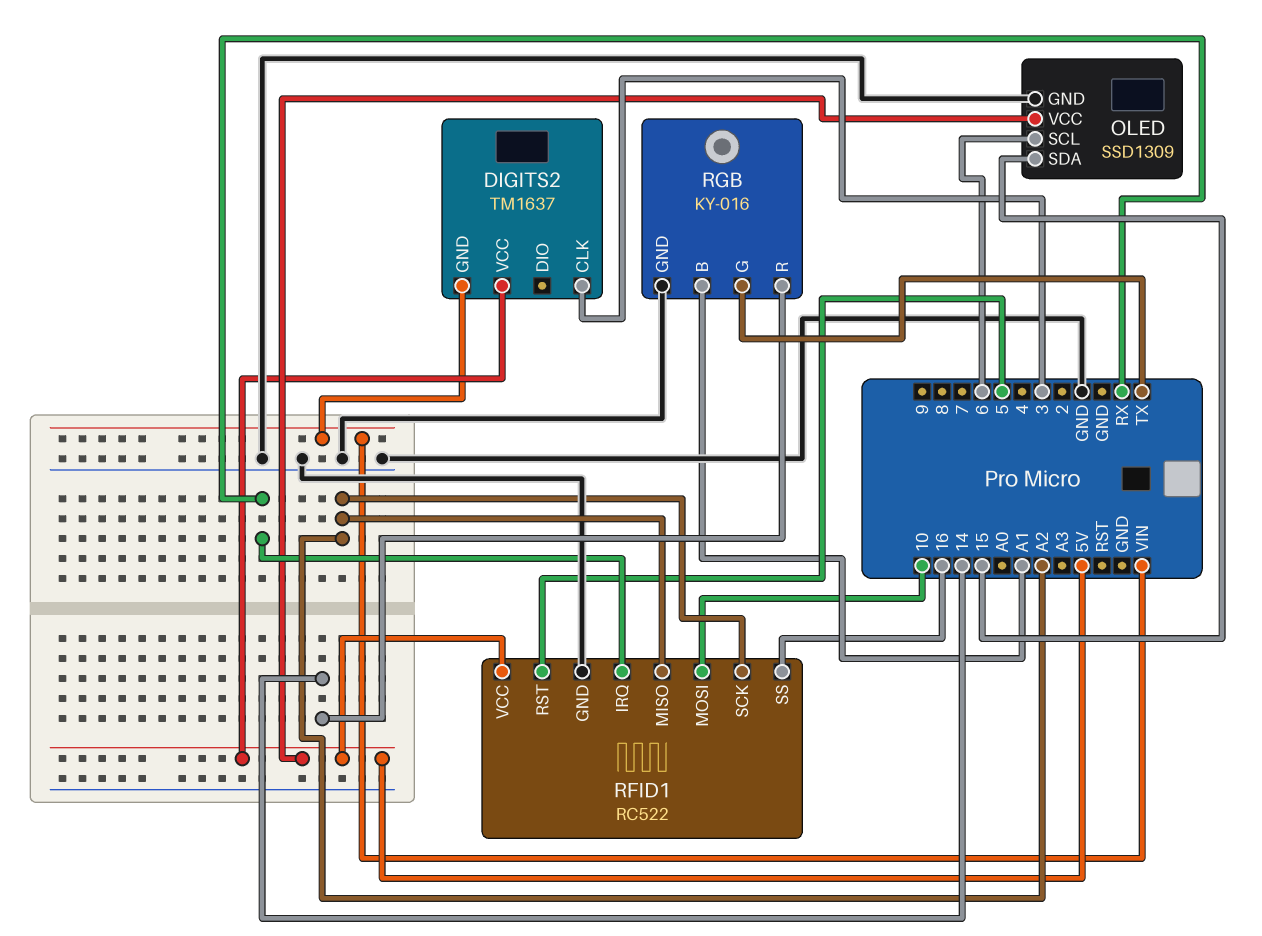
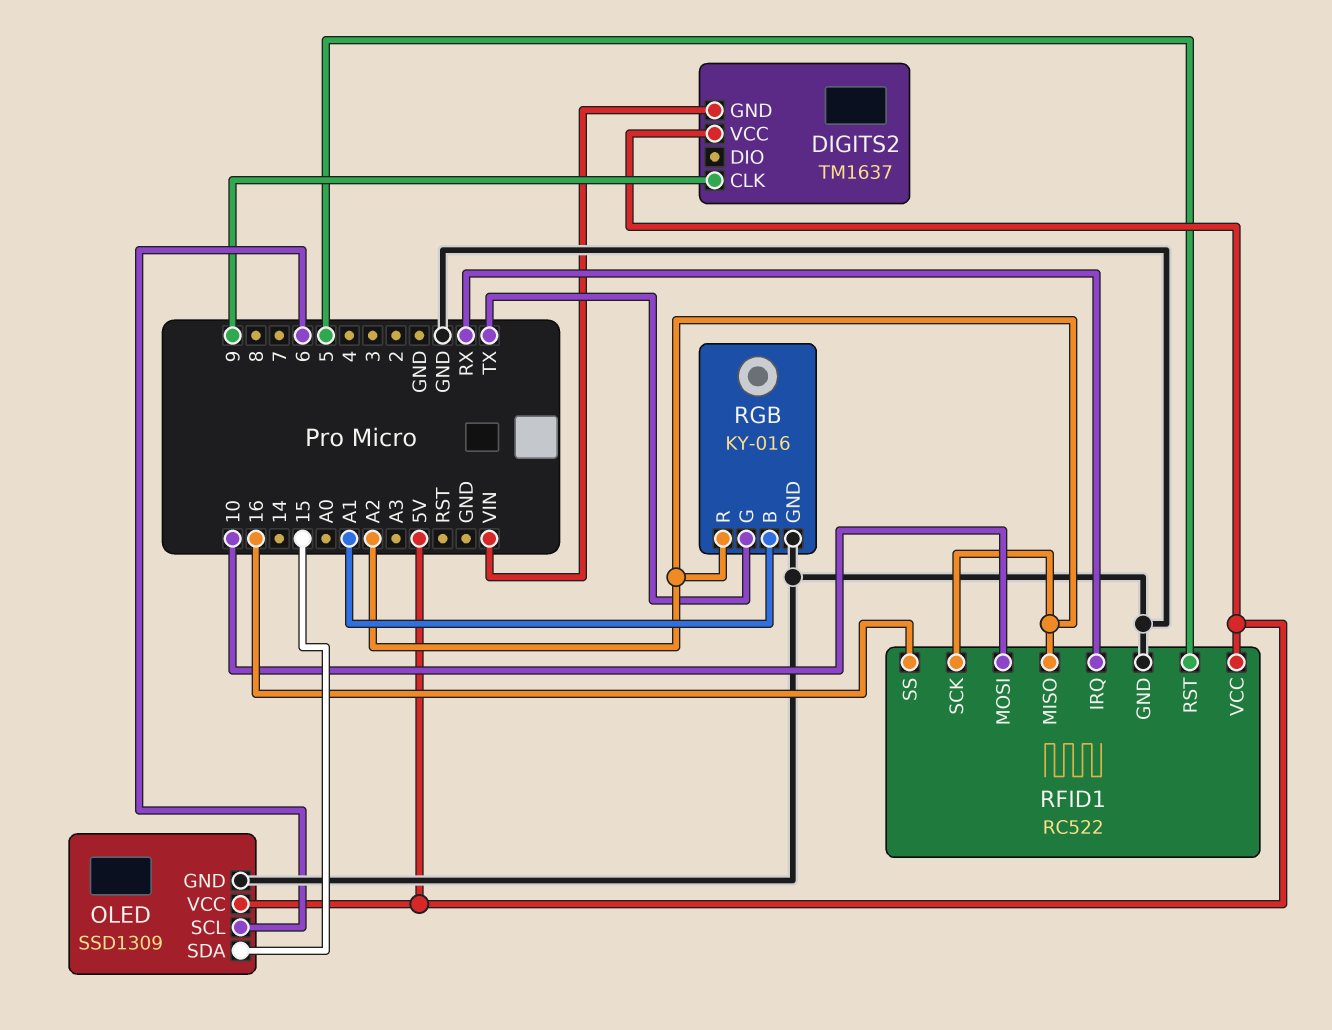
DIGITS2 pin CLK: 3 -> 9
RGB pin R: 14 -> A2

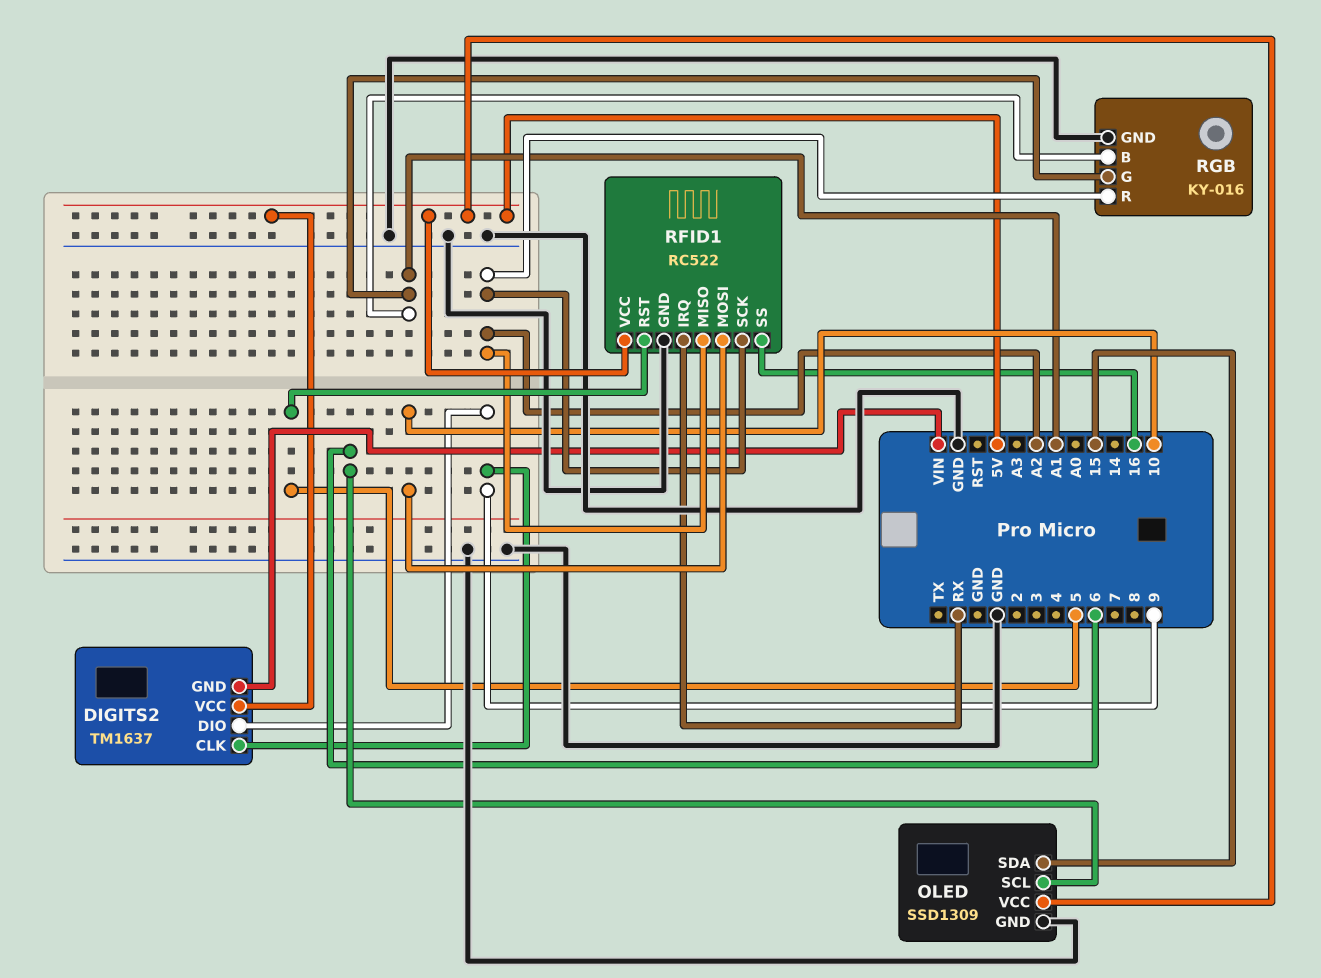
DIGITS2 pin DIO: none -> 9
RGB pin G: TX -> A1

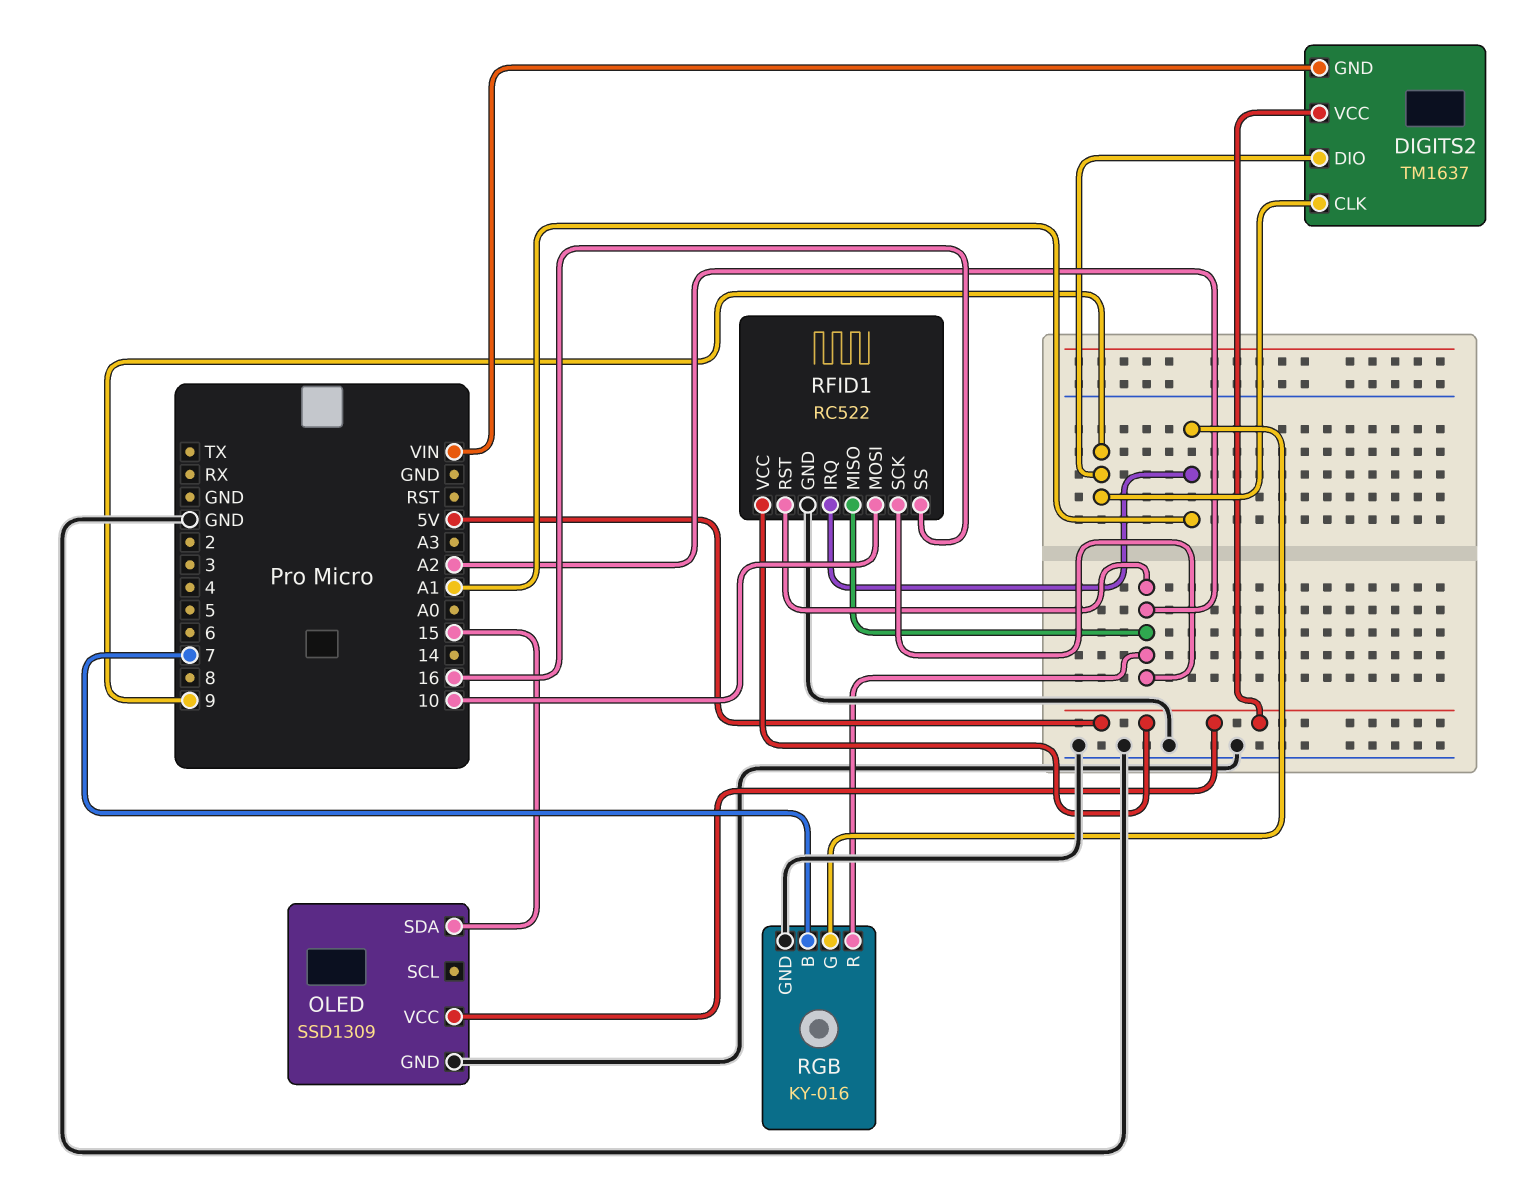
OLED pin SCL: 6 -> none
RFID1 pin IRQ: RX -> A1
RFID1 pin RST: 5 -> A2
RGB pin B: A1 -> 7

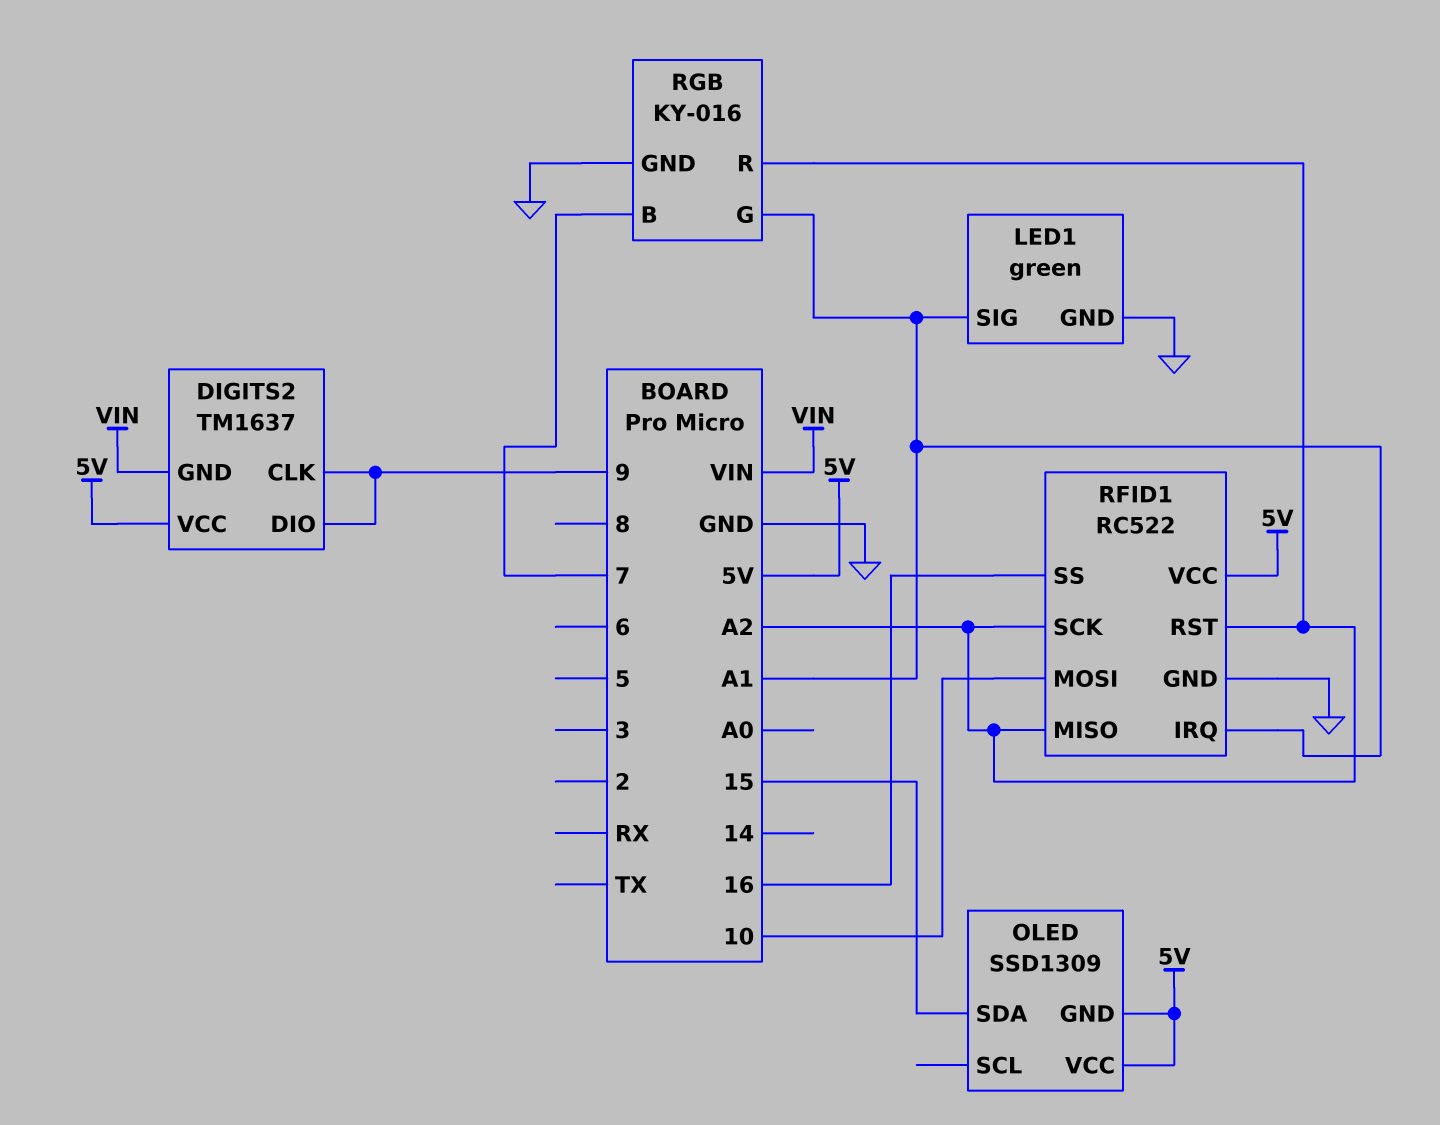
LED1: none -> green
LED1 pin GND: none -> GND
LED1 pin SIG: none -> A1
OLED pin GND: GND -> 5V

